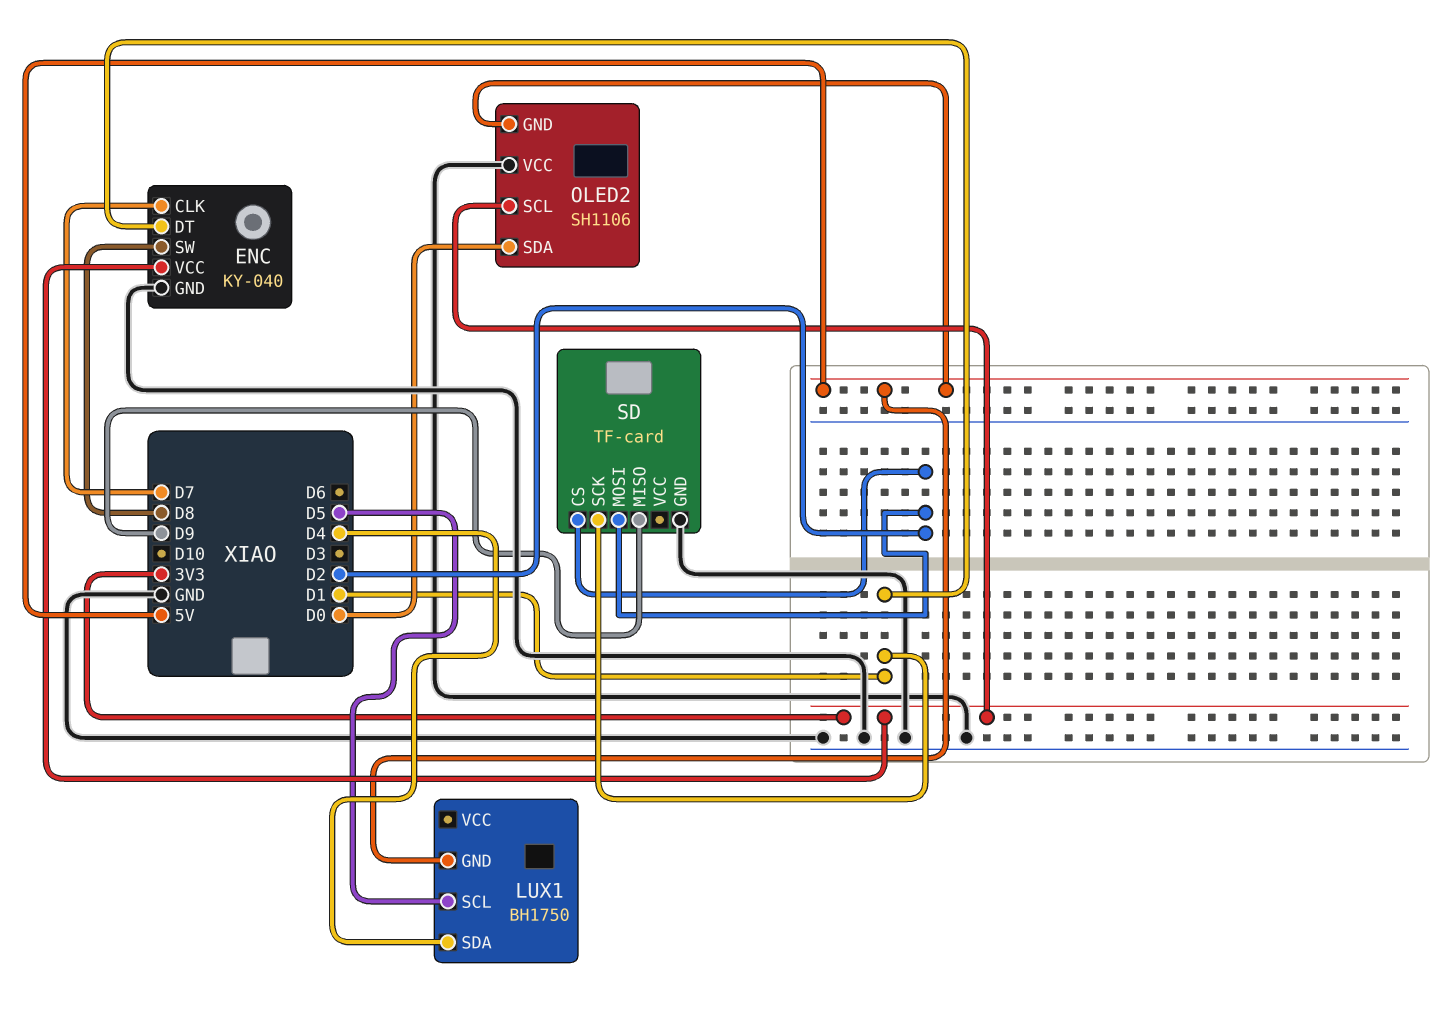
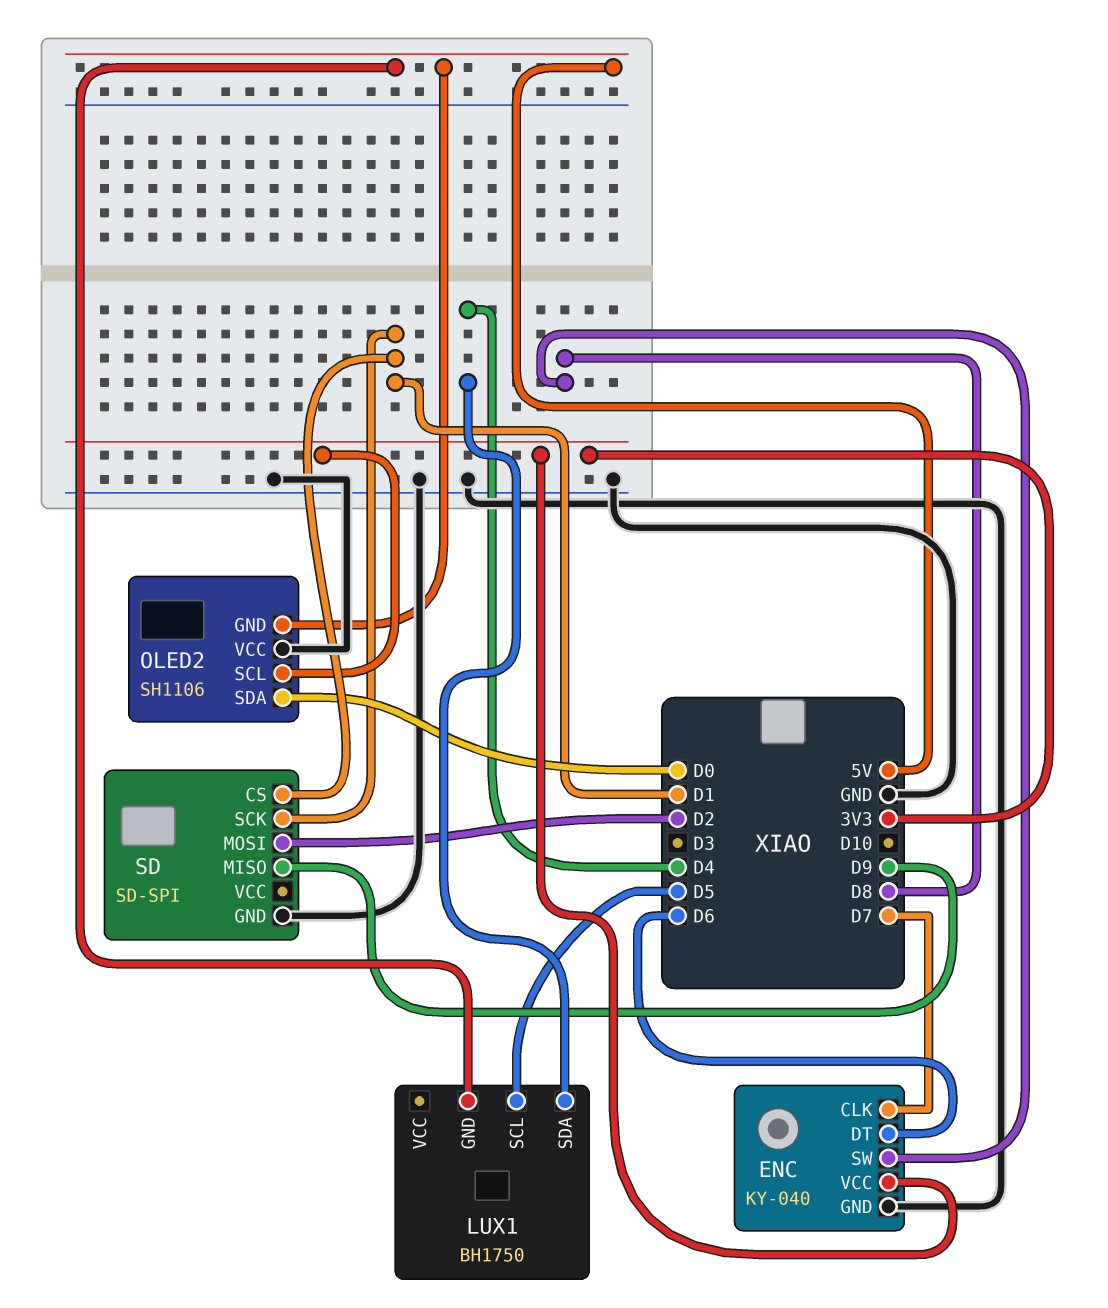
ENC pin DT: D1 -> D6
SD: TF-card -> SD-SPI
SD pin CS: D2 -> D1

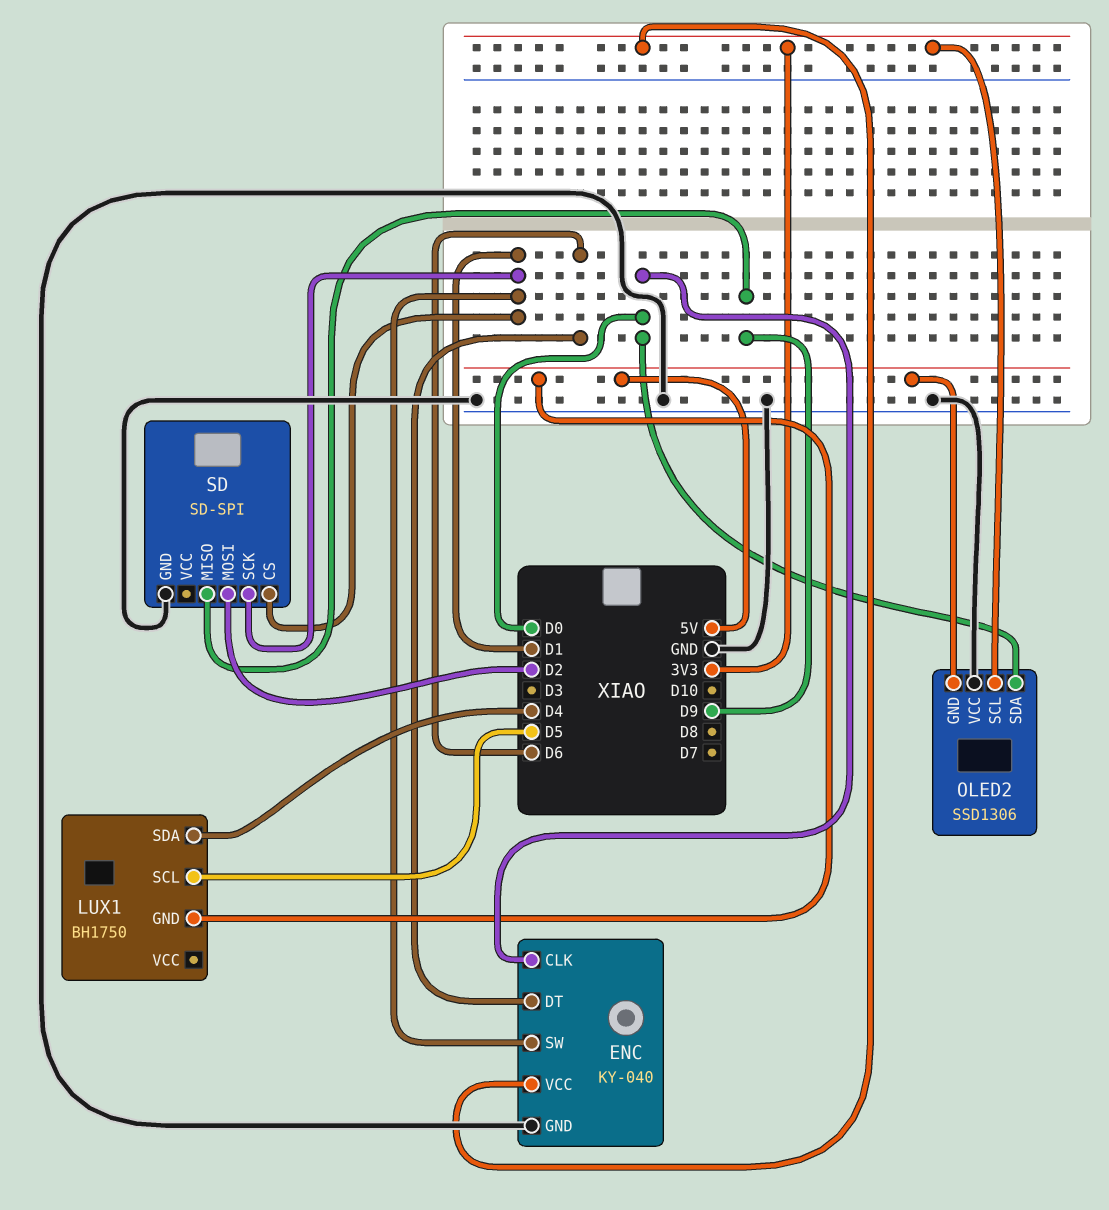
ENC pin CLK: D7 -> D0
ENC pin SW: D8 -> D1
OLED2: SH1106 -> SSD1306

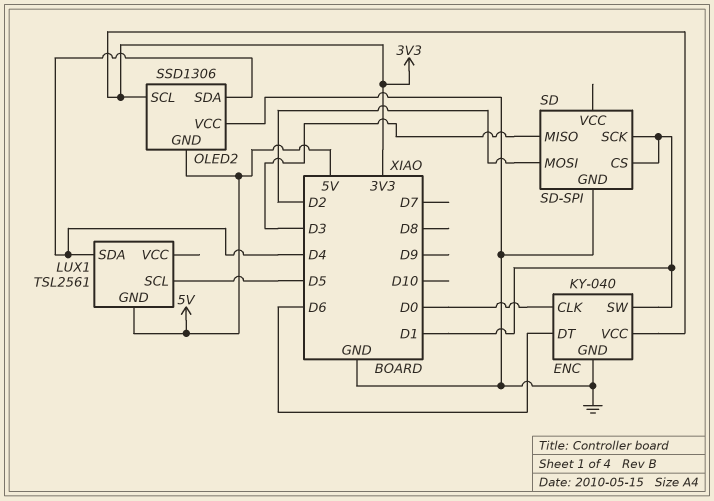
LUX1: BH1750 -> TSL2561
OLED2 pin SDA: D0 -> D4
SD pin MISO: D9 -> D3

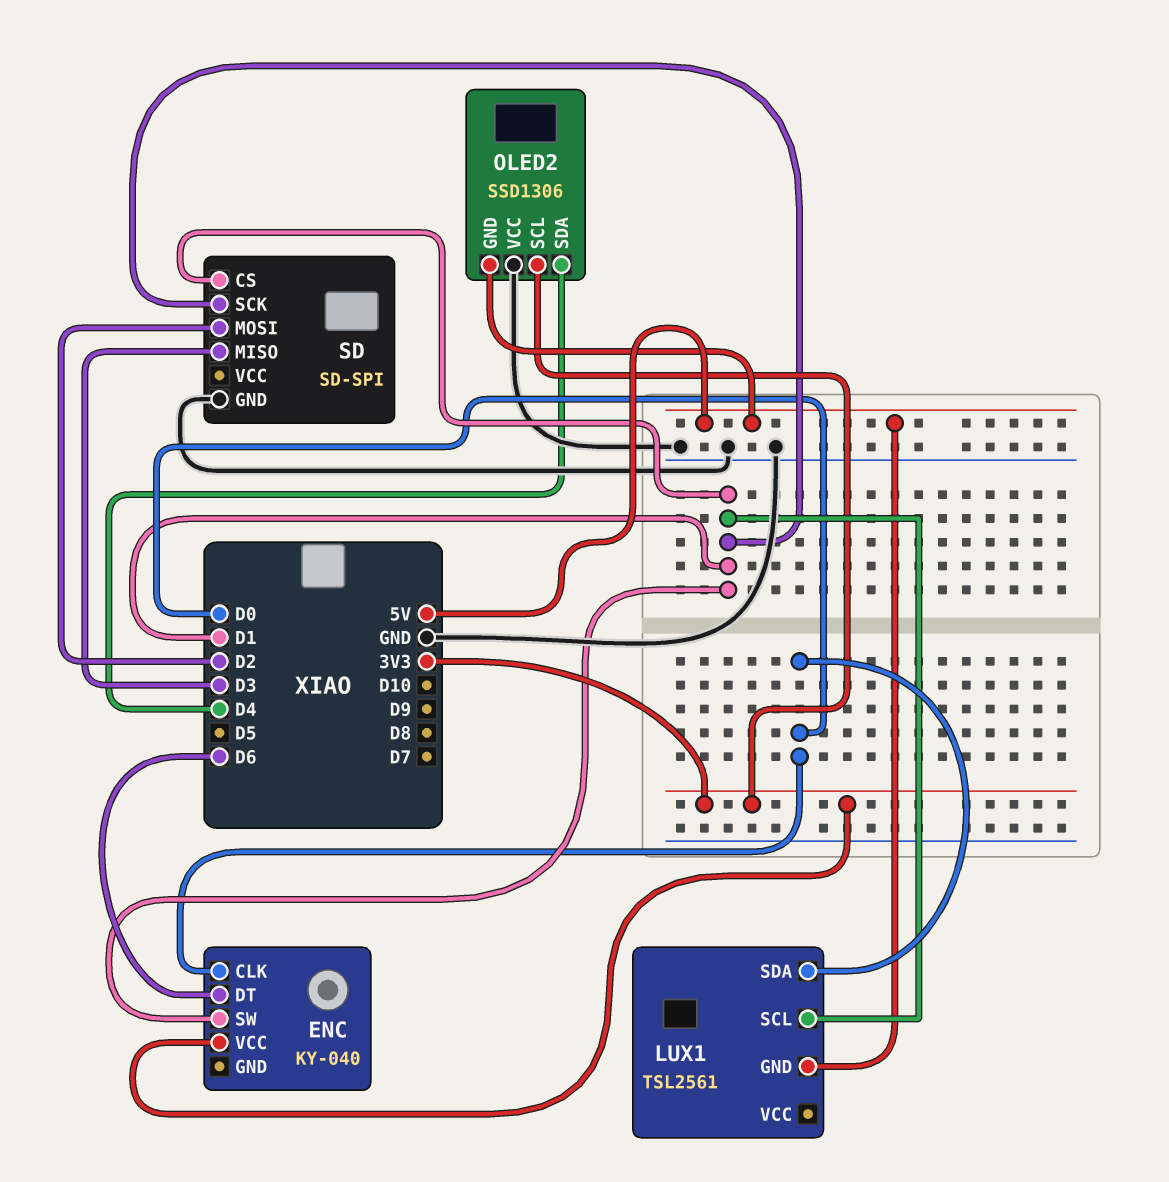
ENC pin GND: GND -> none
LUX1 pin SCL: D5 -> D1
LUX1 pin SDA: D4 -> D0

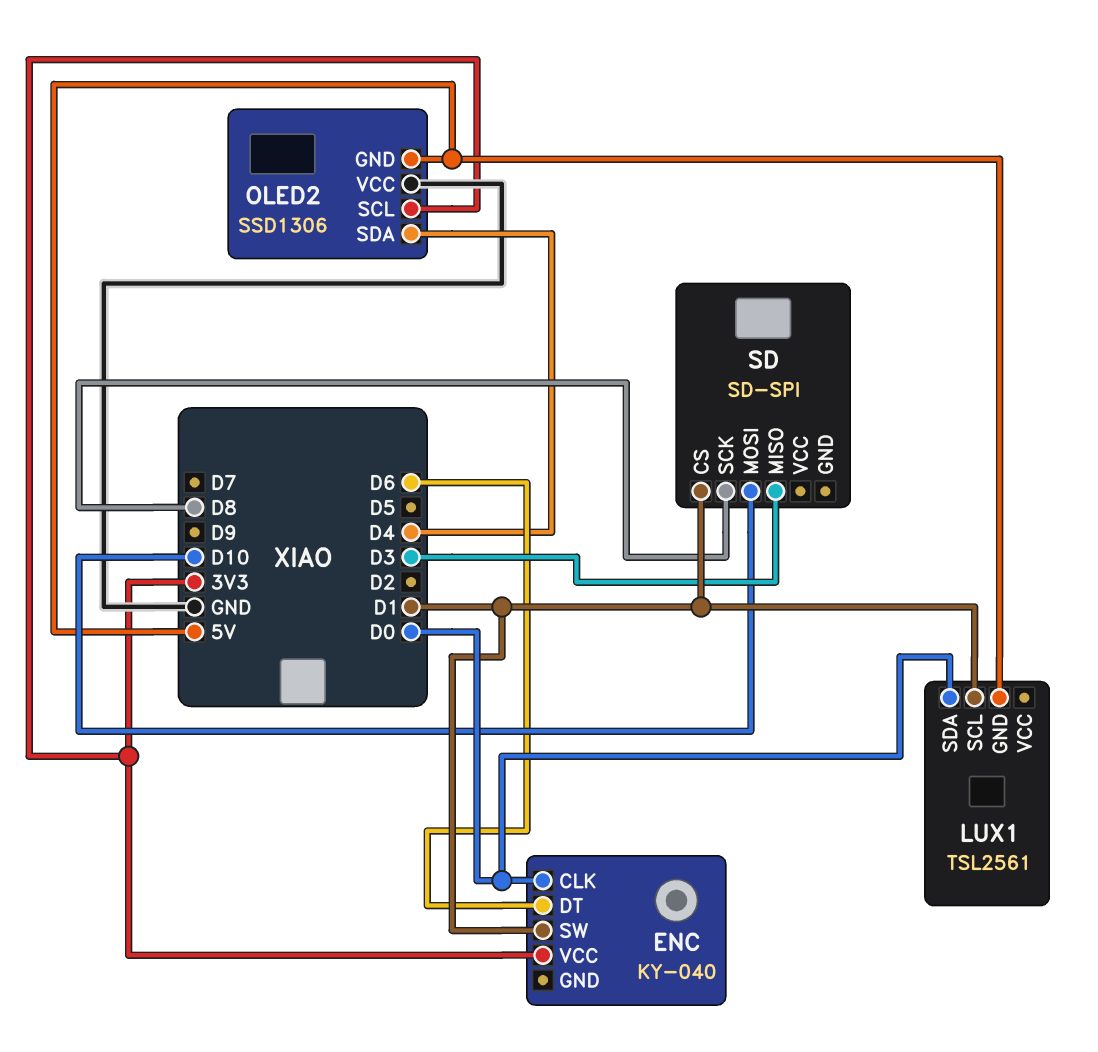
SD pin GND: GND -> none
SD pin MOSI: D2 -> D10
SD pin SCK: D1 -> D8

